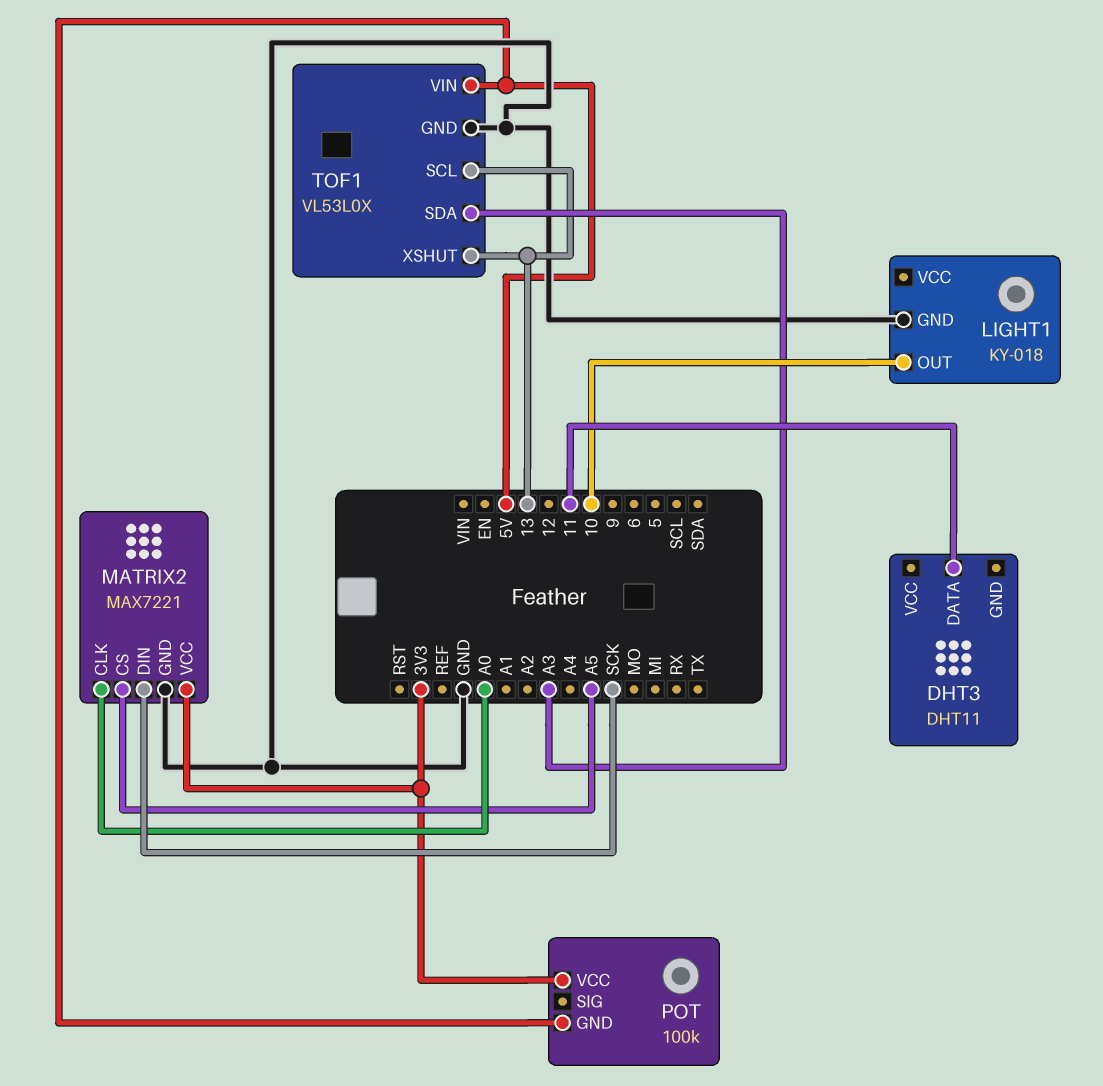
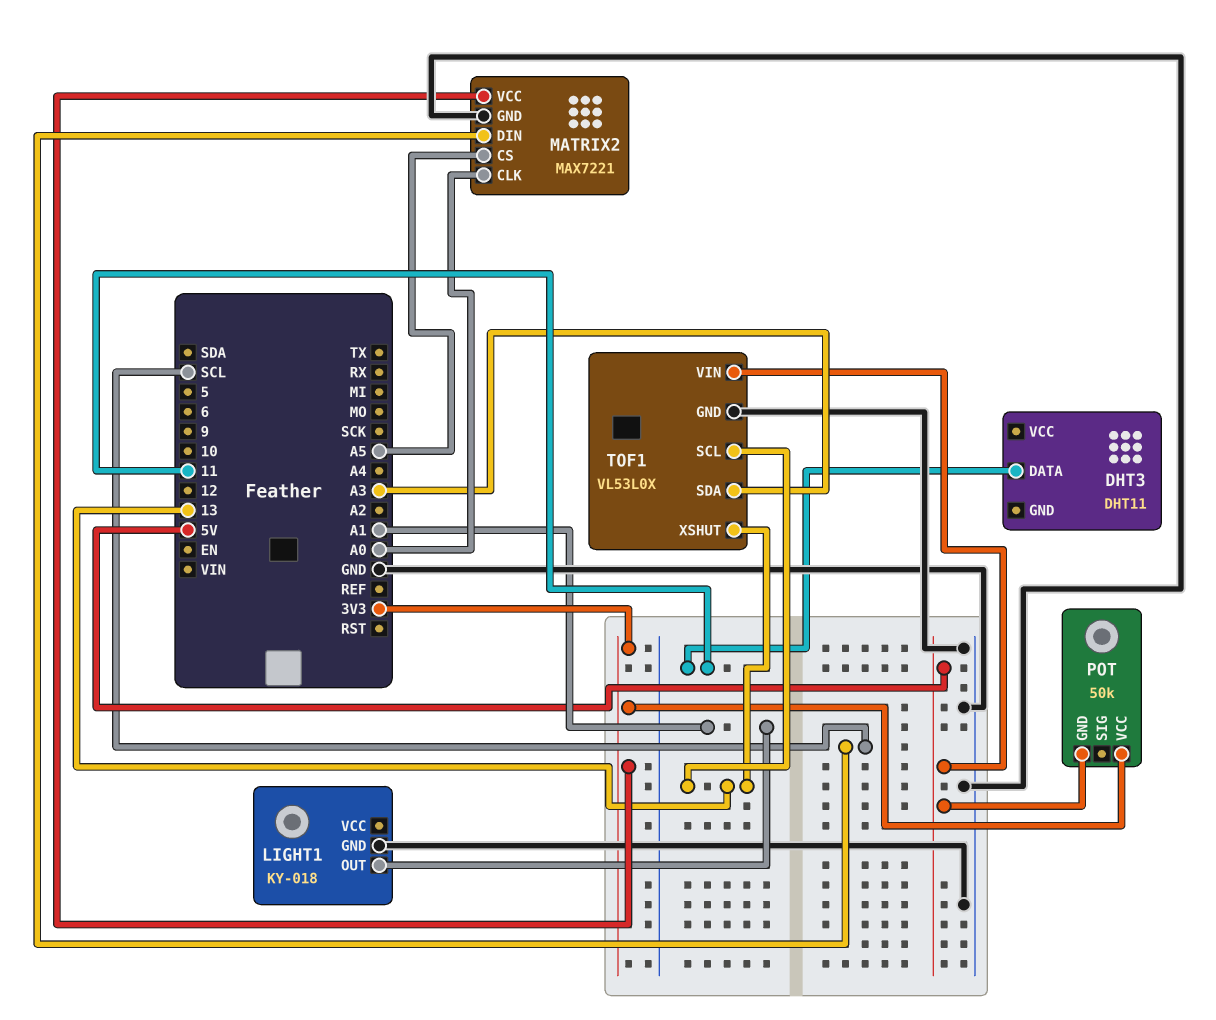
LIGHT1 pin OUT: 10 -> A1
MATRIX2 pin DIN: SCK -> SCL
POT: 100k -> 50k

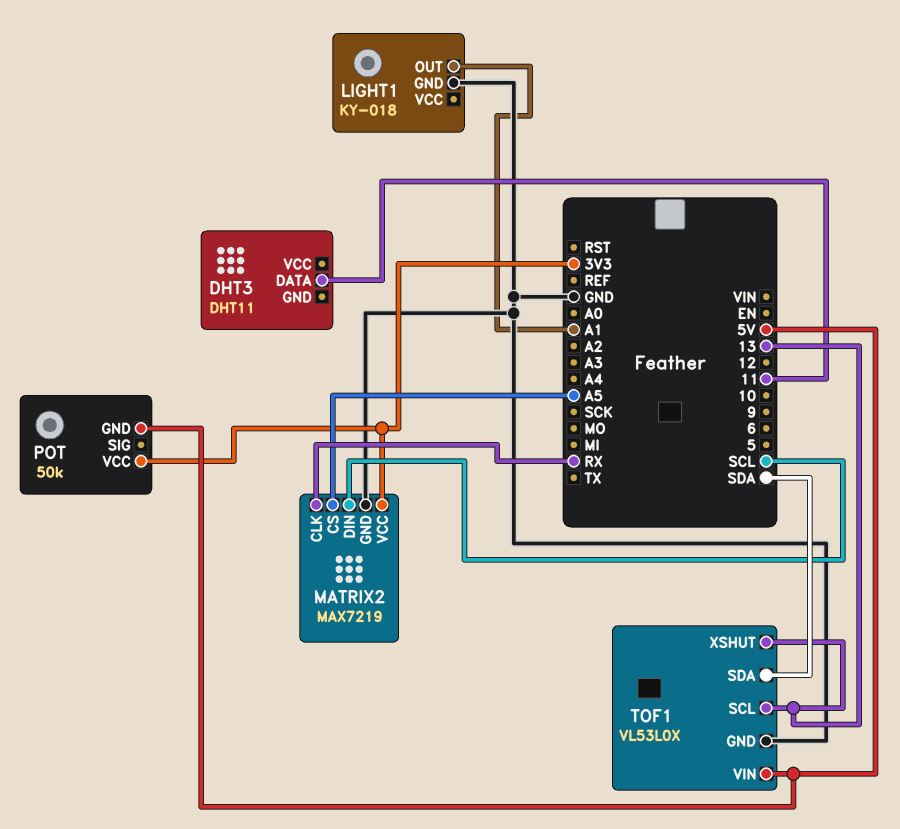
MATRIX2: MAX7221 -> MAX7219
MATRIX2 pin CLK: A0 -> RX
TOF1 pin SDA: A3 -> SDA

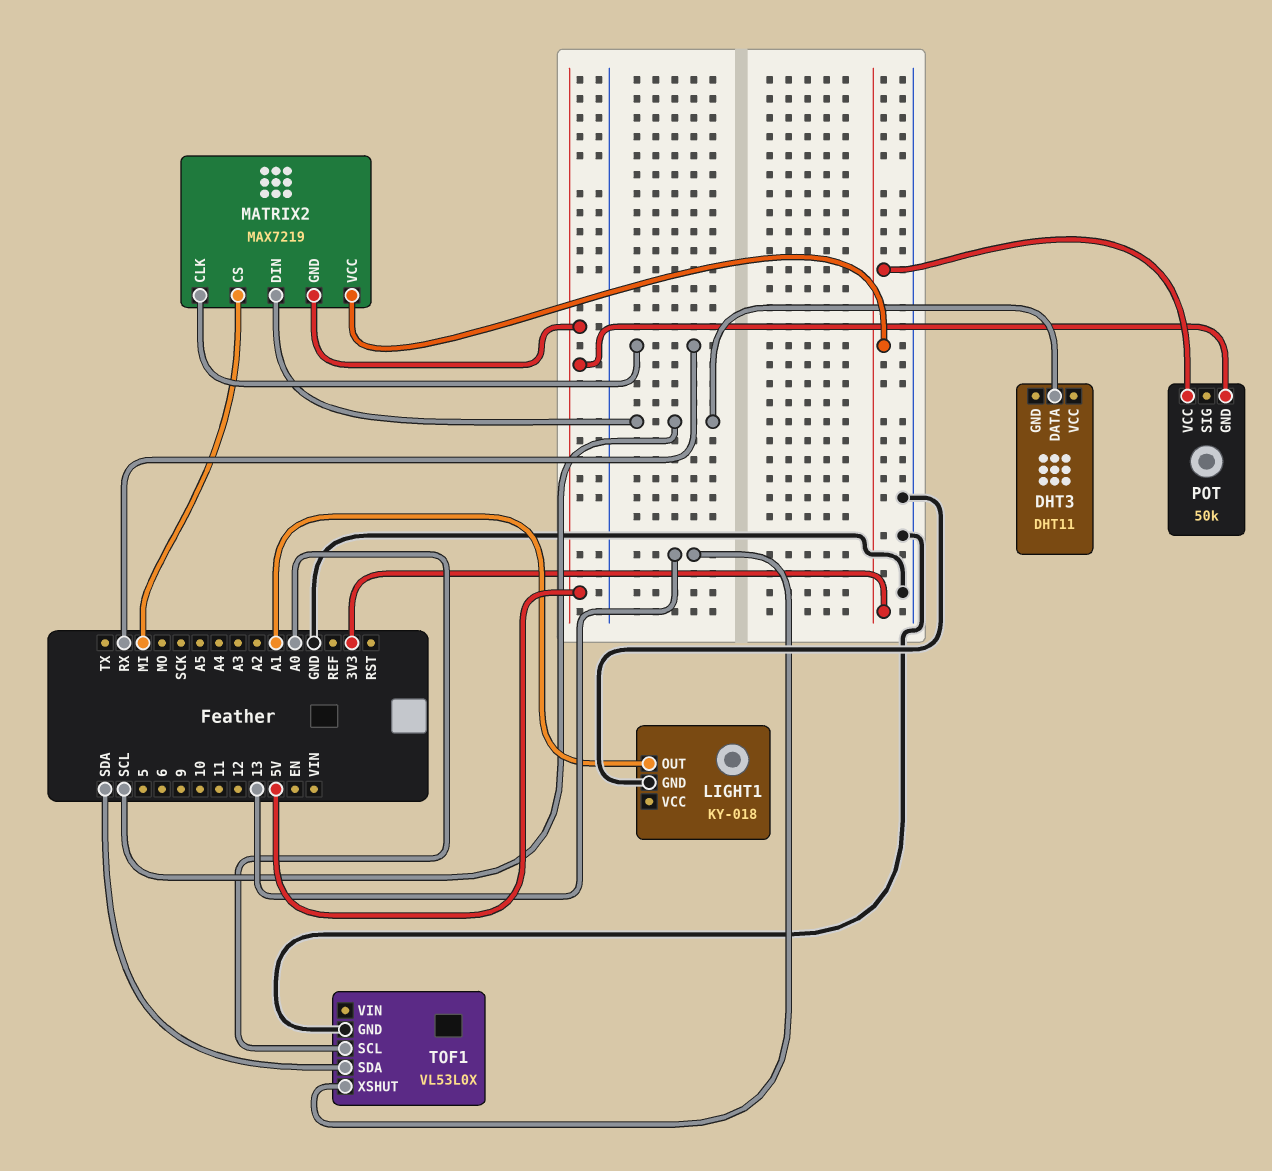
DHT3 pin DATA: 11 -> SCL
MATRIX2 pin CS: A5 -> MI
MATRIX2 pin GND: GND -> 5V
TOF1 pin SCL: 13 -> A0
TOF1 pin VIN: 5V -> none

